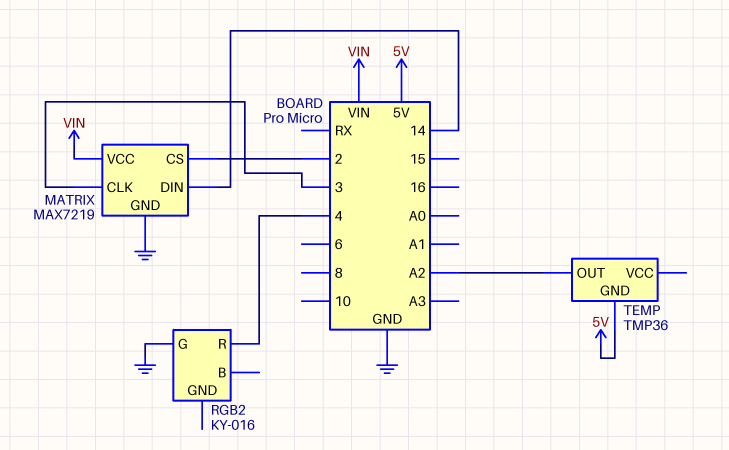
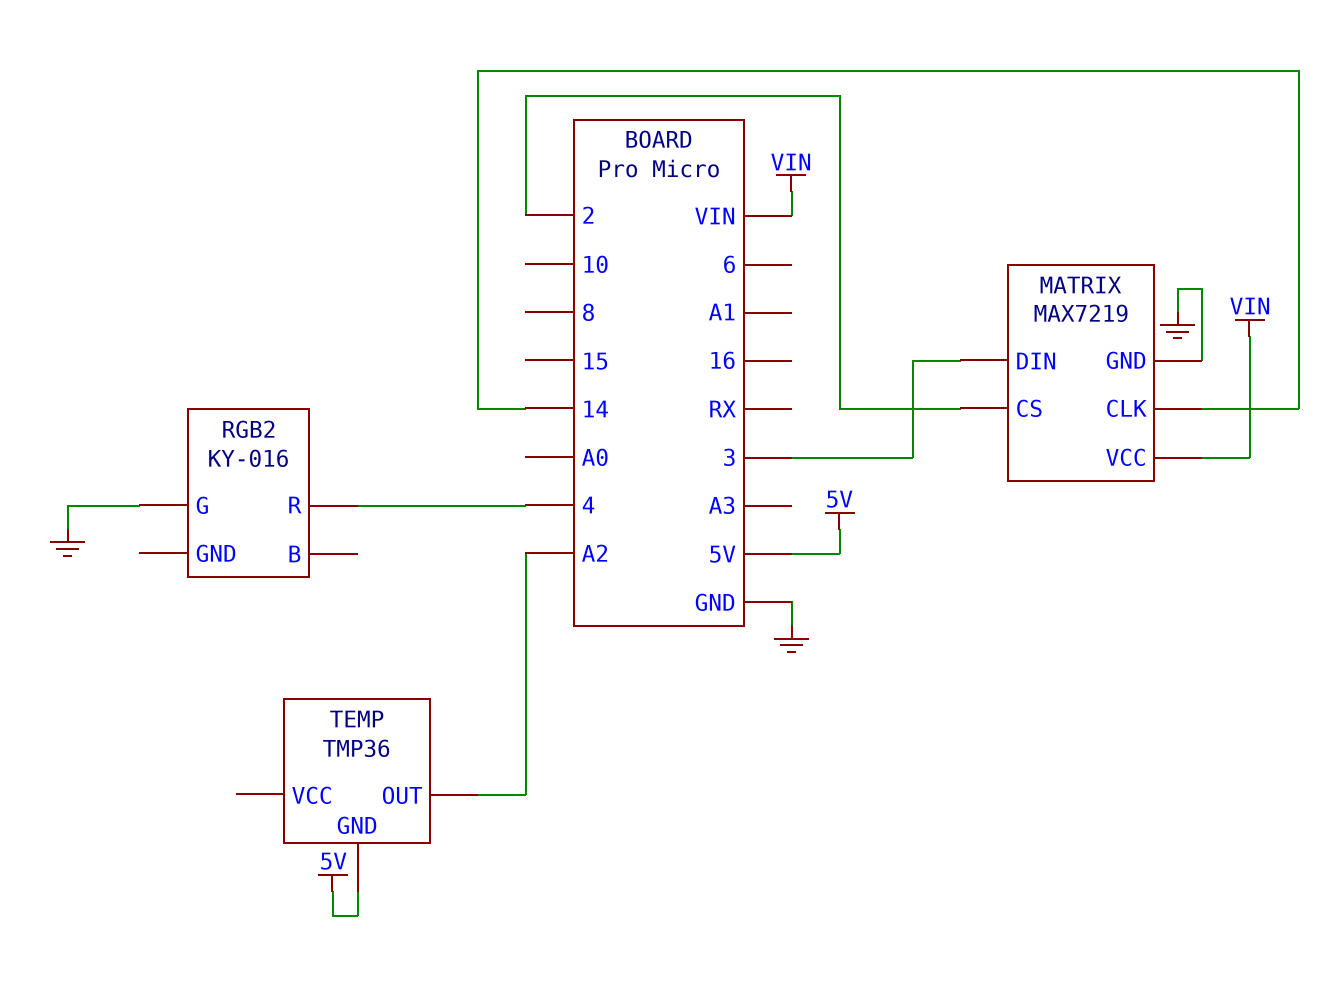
MATRIX pin CLK: 3 -> 14
MATRIX pin DIN: 14 -> 3

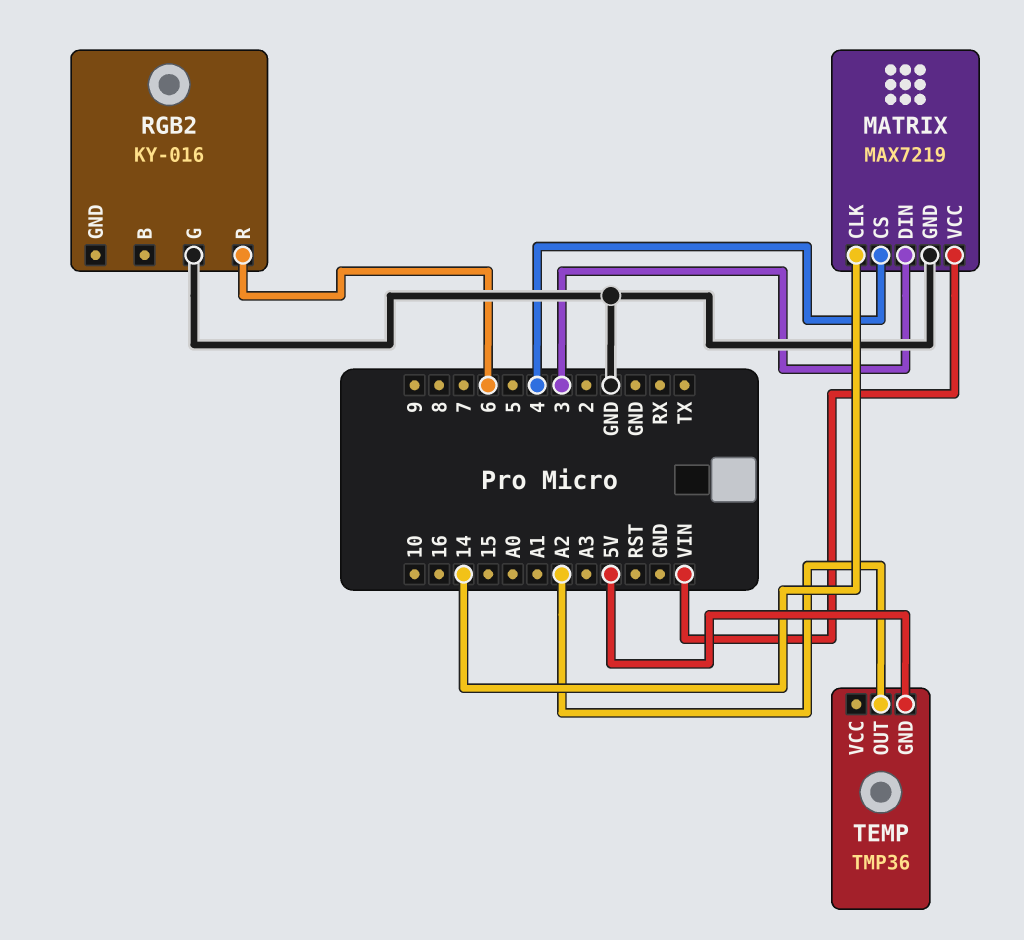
MATRIX pin CS: 2 -> 4
RGB2 pin R: 4 -> 6

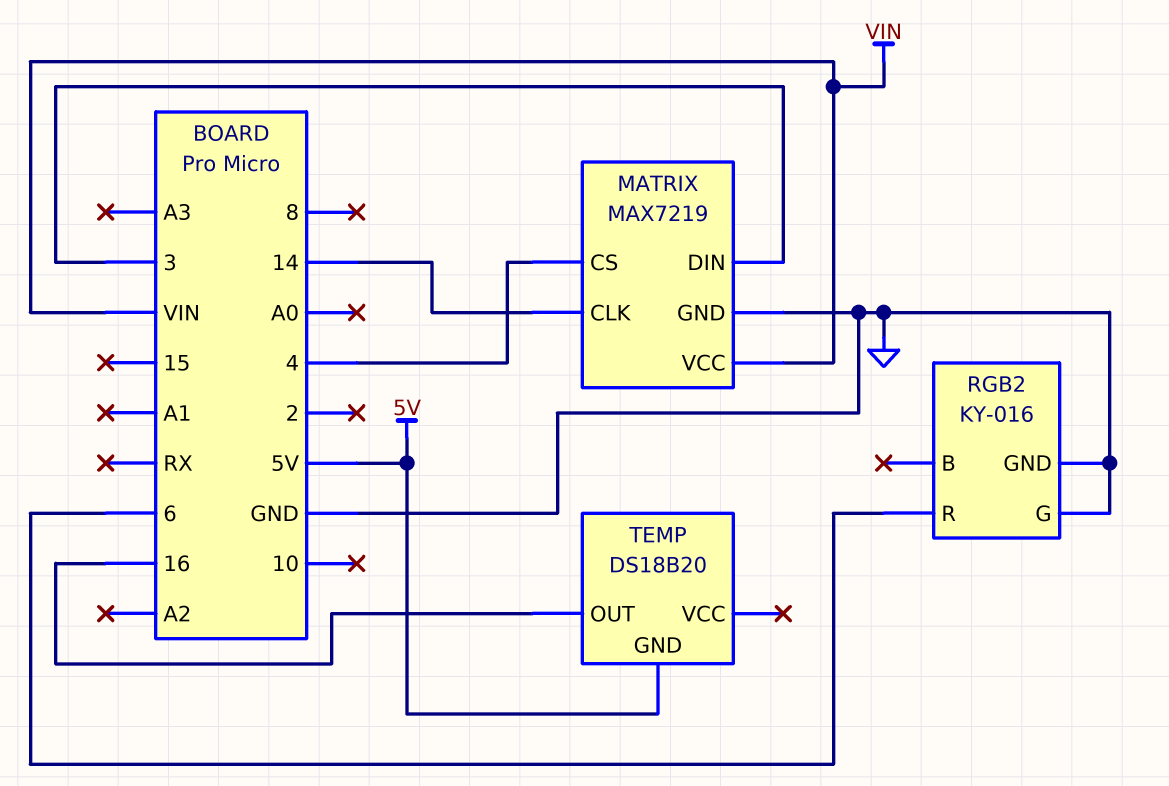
RGB2 pin GND: none -> GND
TEMP: TMP36 -> DS18B20
TEMP pin OUT: A2 -> 16

